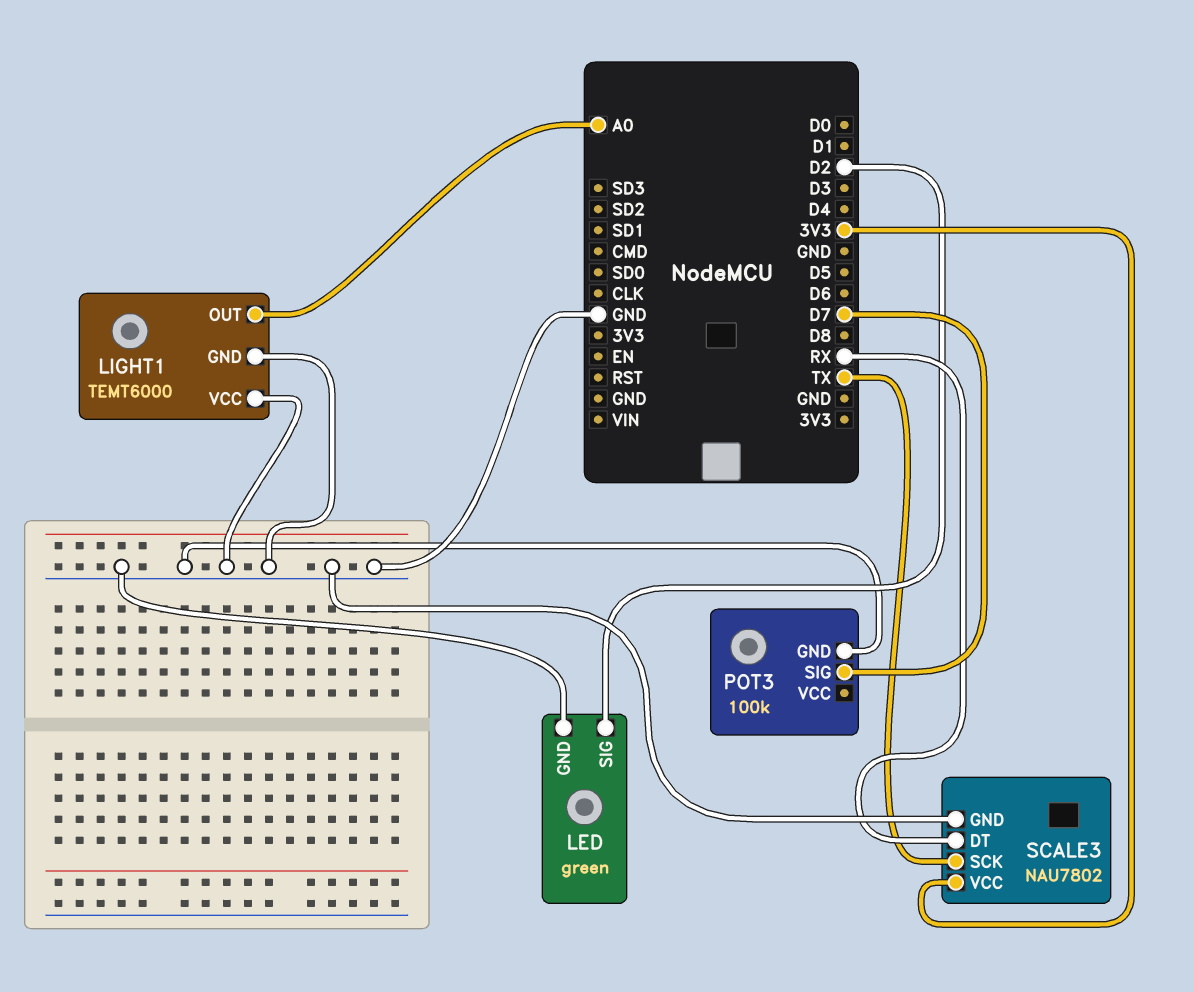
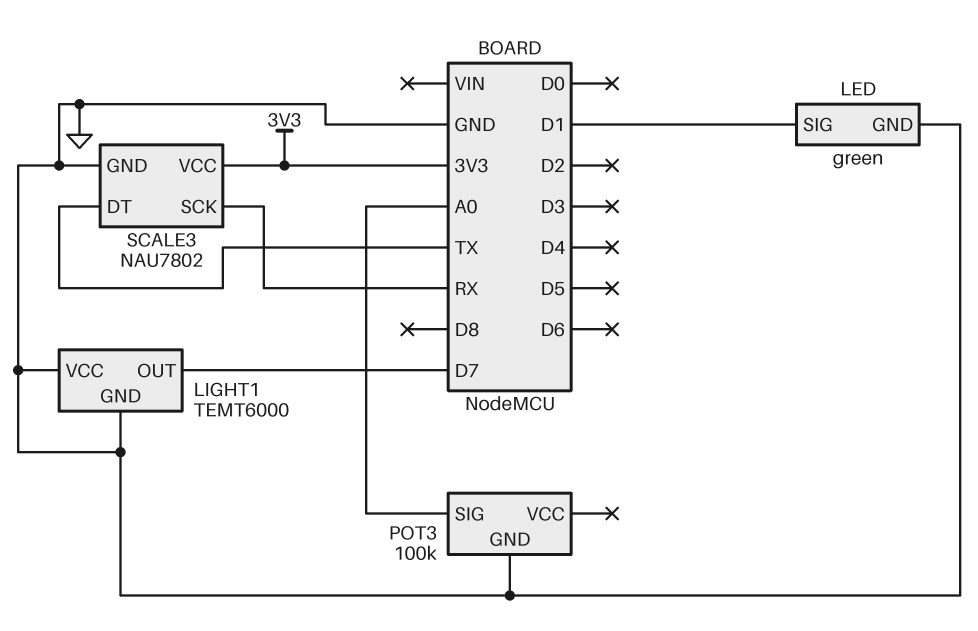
LED pin SIG: D2 -> D1
LIGHT1 pin OUT: A0 -> D7
POT3 pin SIG: D7 -> A0
SCALE3 pin DT: RX -> TX
SCALE3 pin SCK: TX -> RX

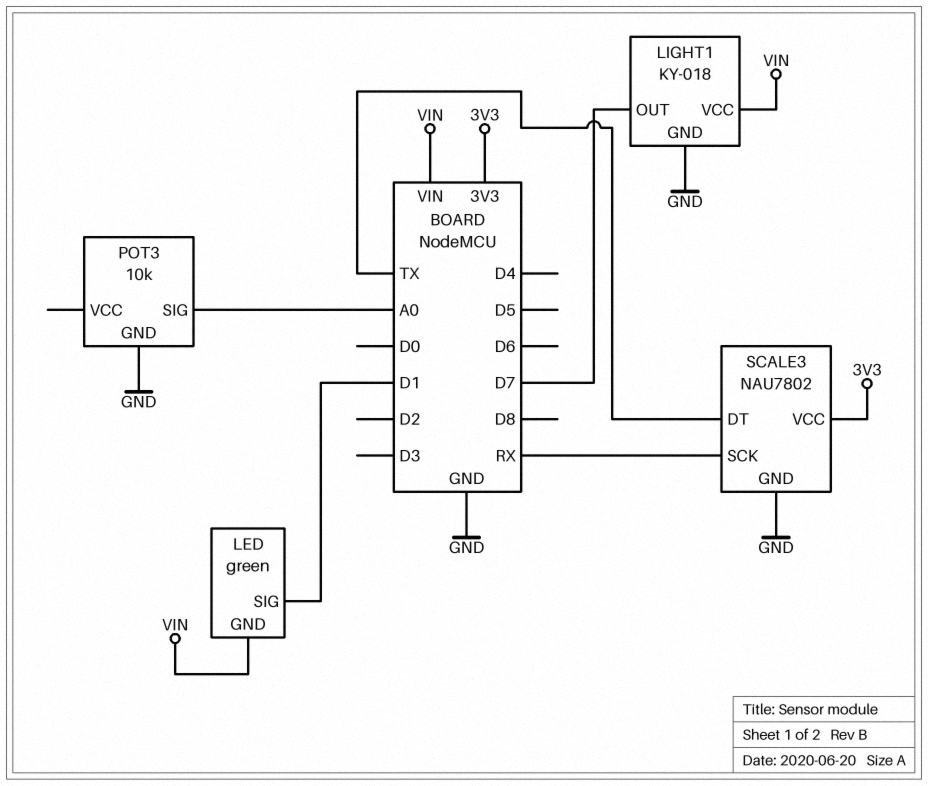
LED pin GND: GND -> VIN
LIGHT1: TEMT6000 -> KY-018
LIGHT1 pin VCC: GND -> VIN
POT3: 100k -> 10k

